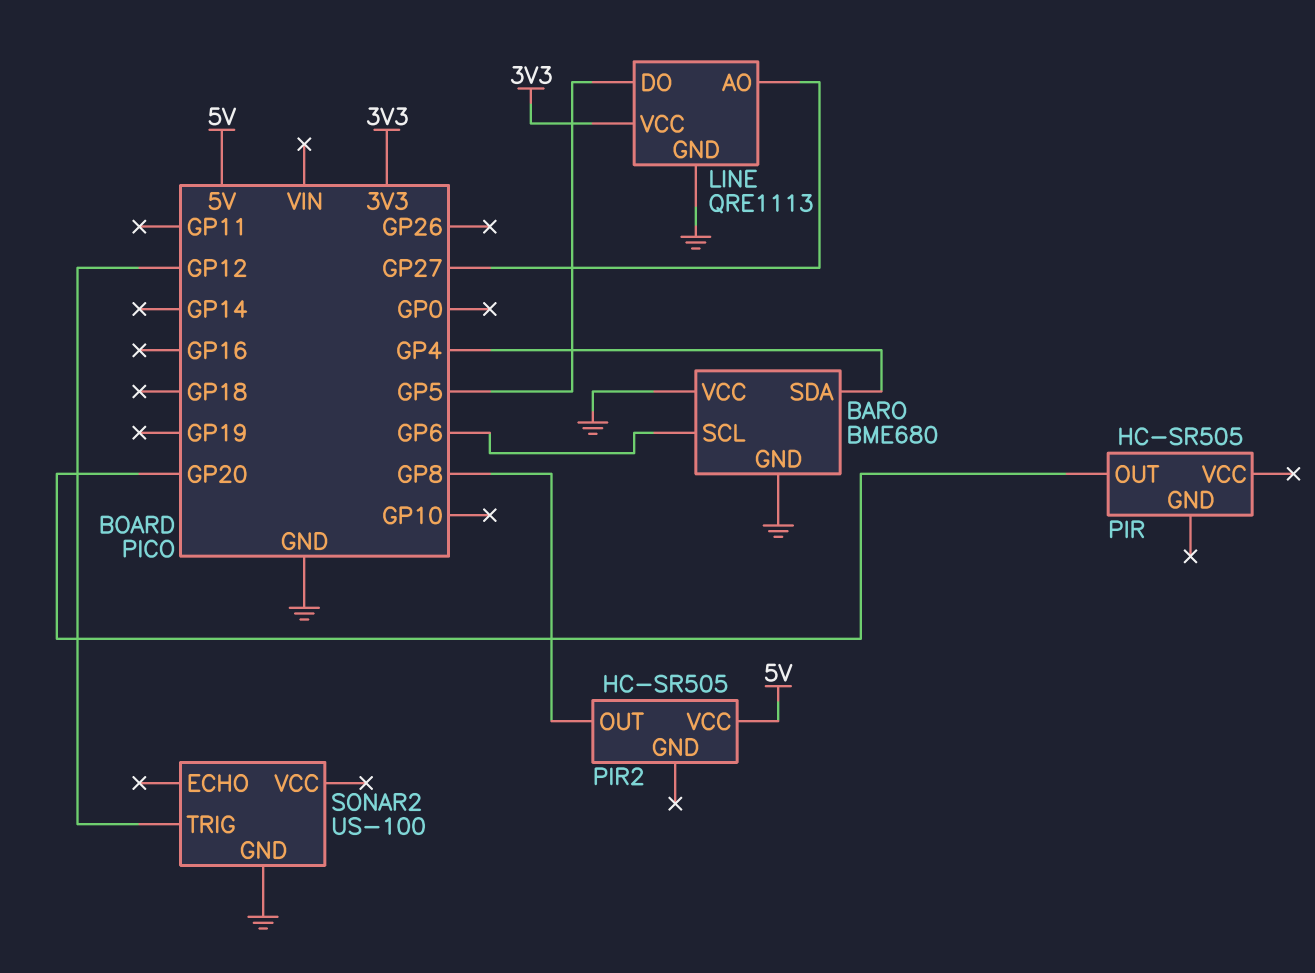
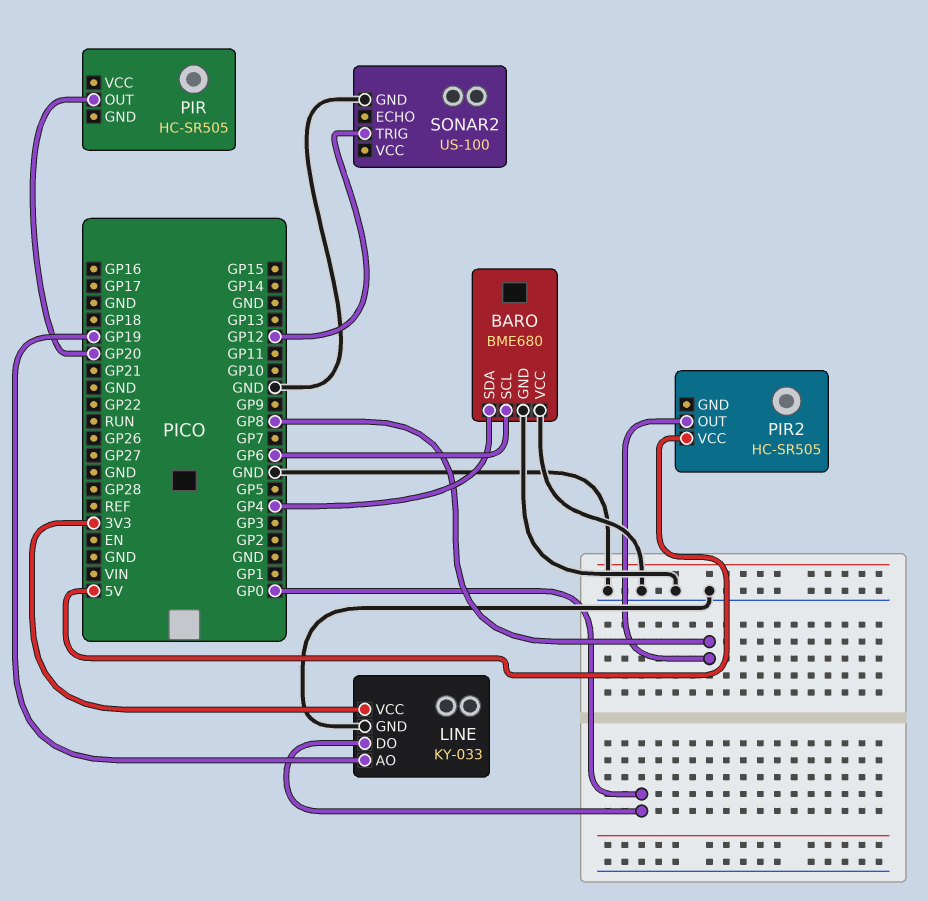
LINE: QRE1113 -> KY-033
LINE pin AO: GP27 -> GP19
LINE pin DO: GP5 -> GP0

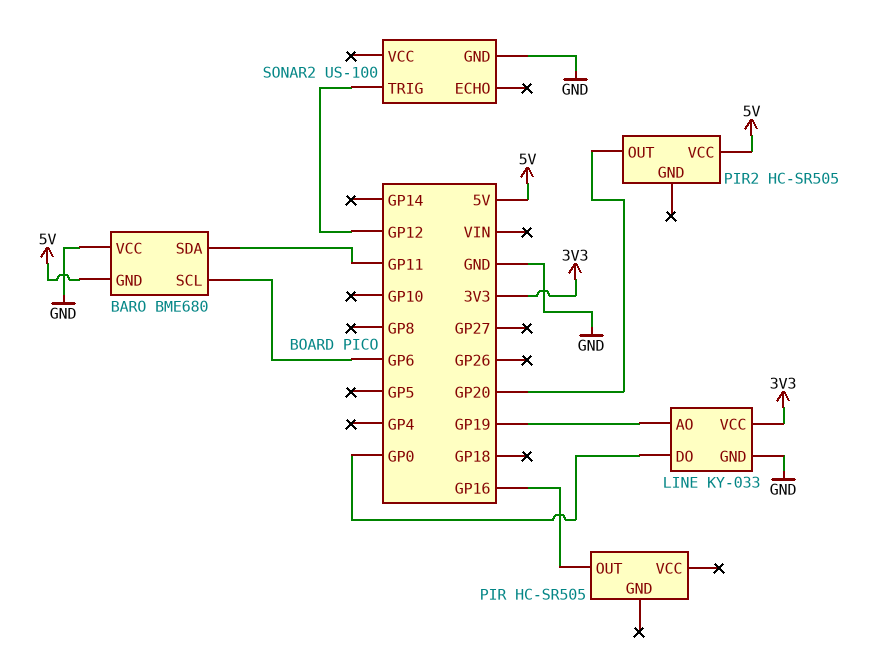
BARO pin GND: GND -> 5V
BARO pin SDA: GP4 -> GP11
PIR pin OUT: GP20 -> GP16
PIR2 pin OUT: GP8 -> GP20

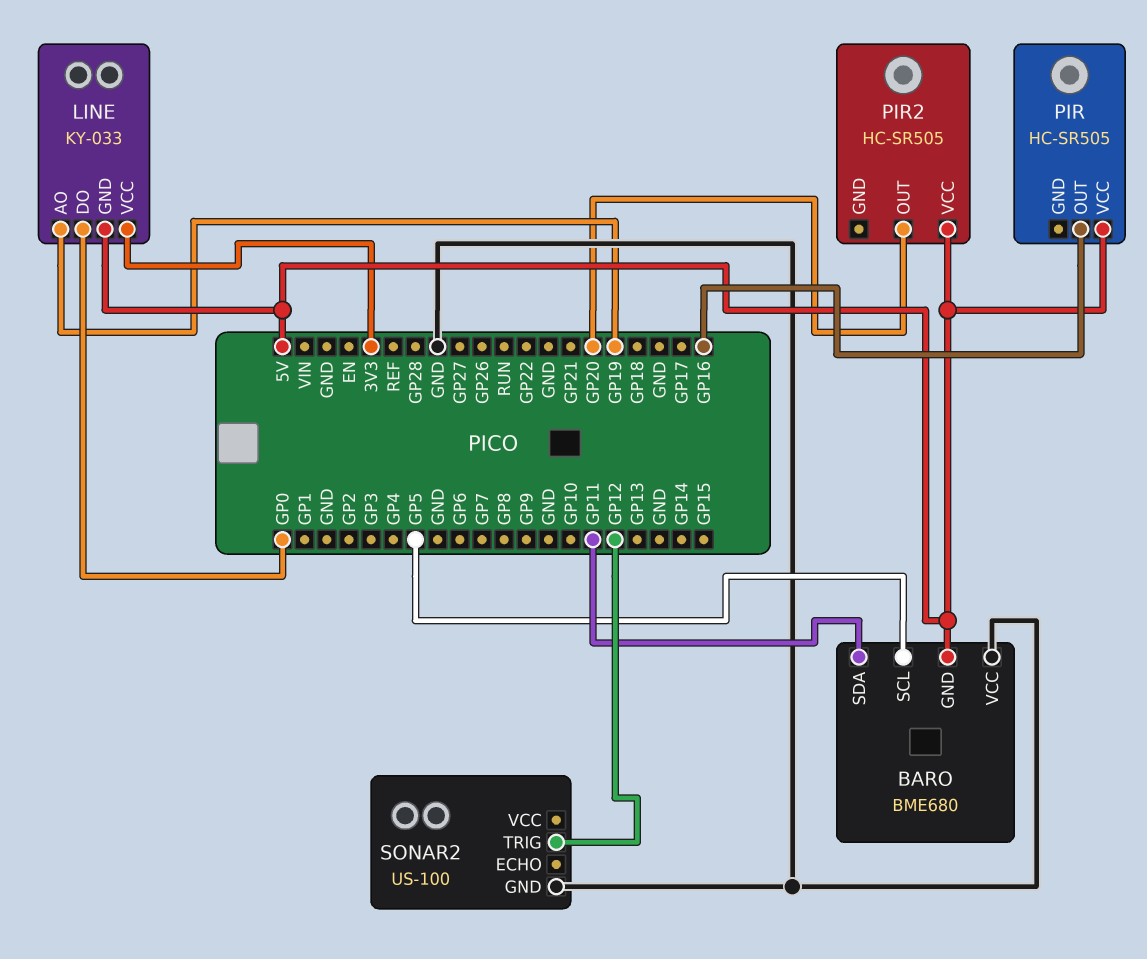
BARO pin SCL: GP6 -> GP5
LINE pin GND: GND -> 5V
PIR pin VCC: none -> 5V

